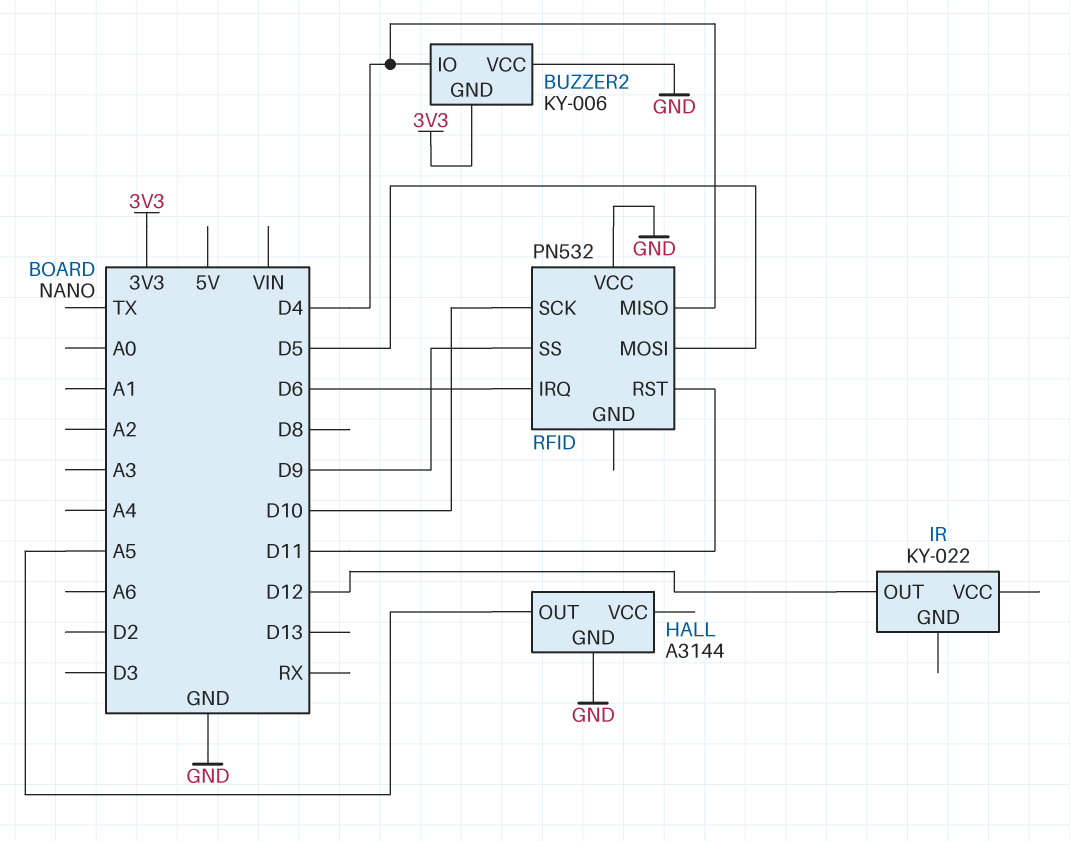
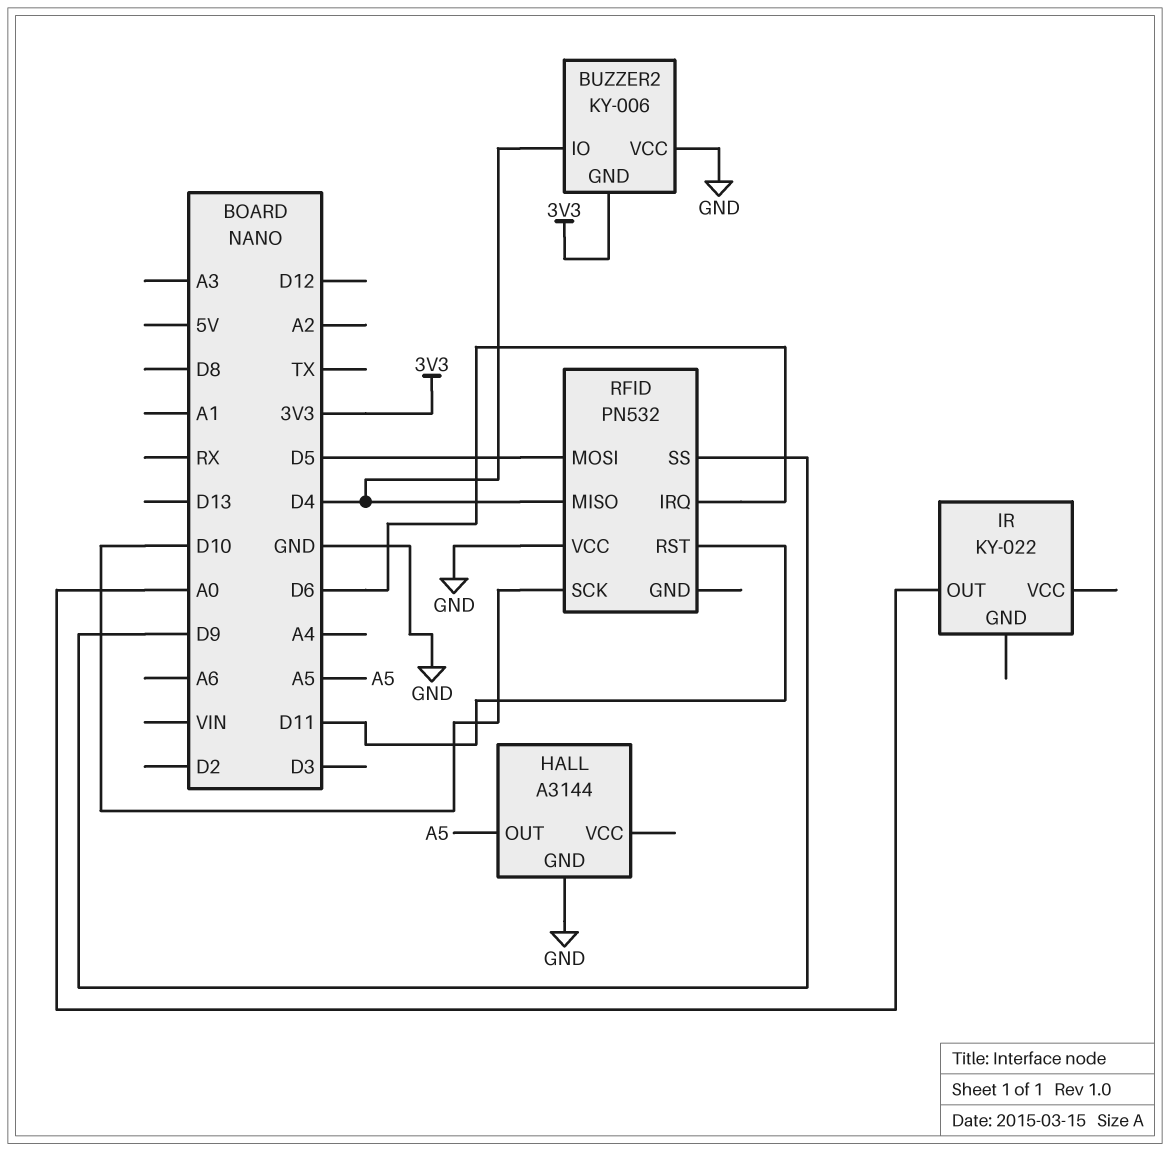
IR pin OUT: D12 -> A0

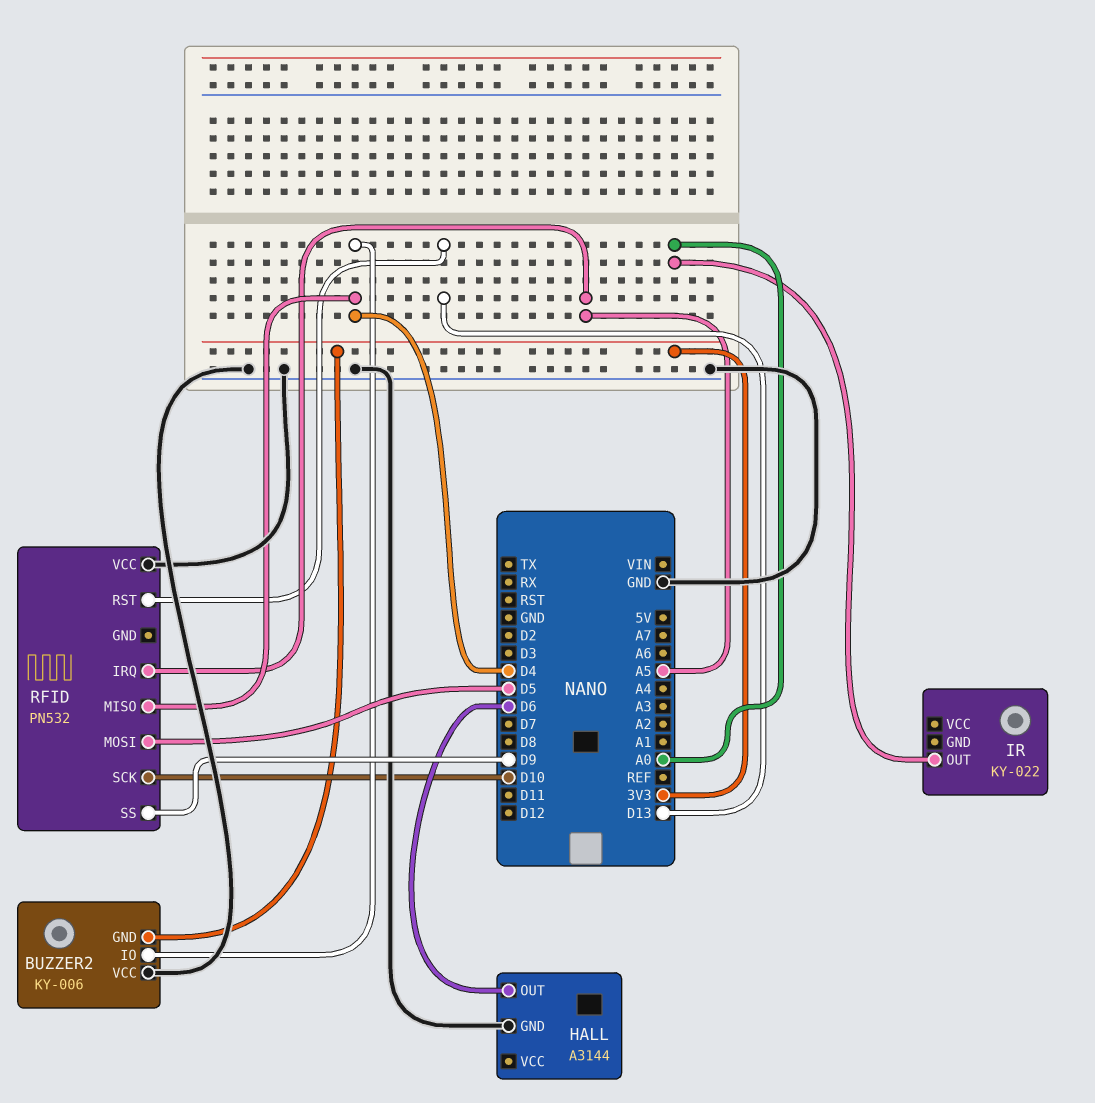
HALL pin OUT: A5 -> D6
RFID pin IRQ: D6 -> A5
RFID pin RST: D11 -> D13

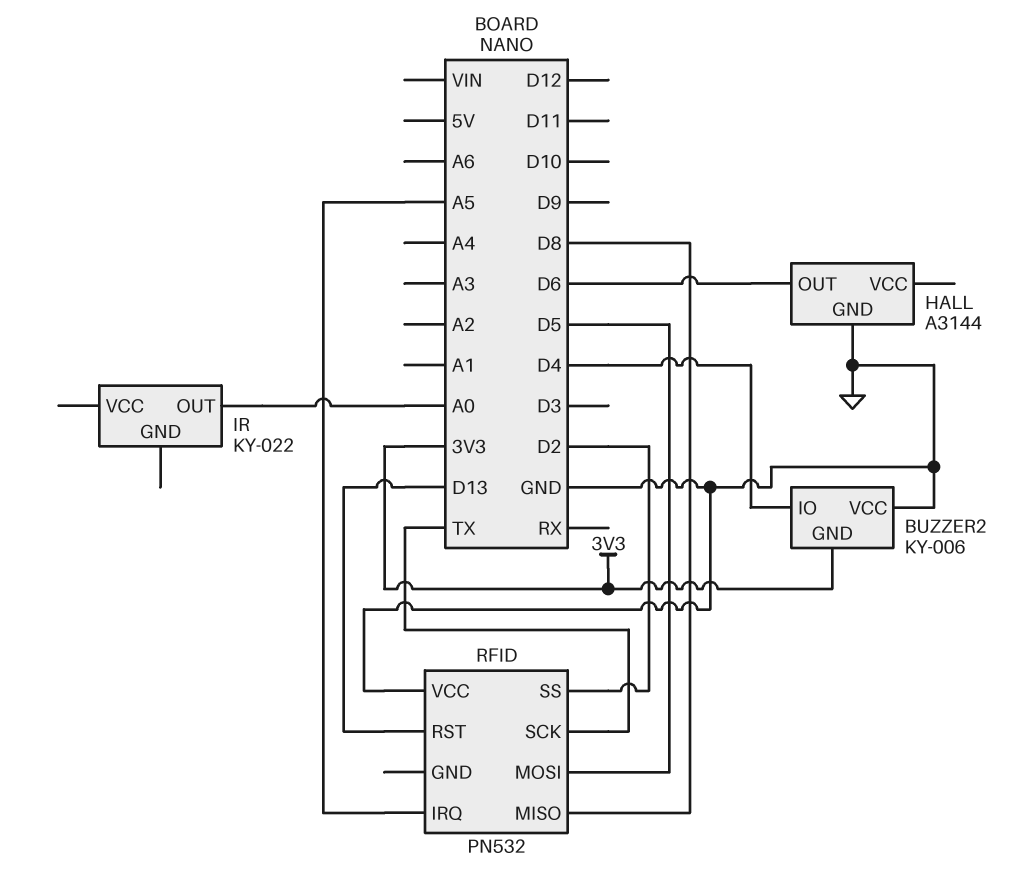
RFID pin MISO: D4 -> D8
RFID pin SCK: D10 -> TX
RFID pin SS: D9 -> D2

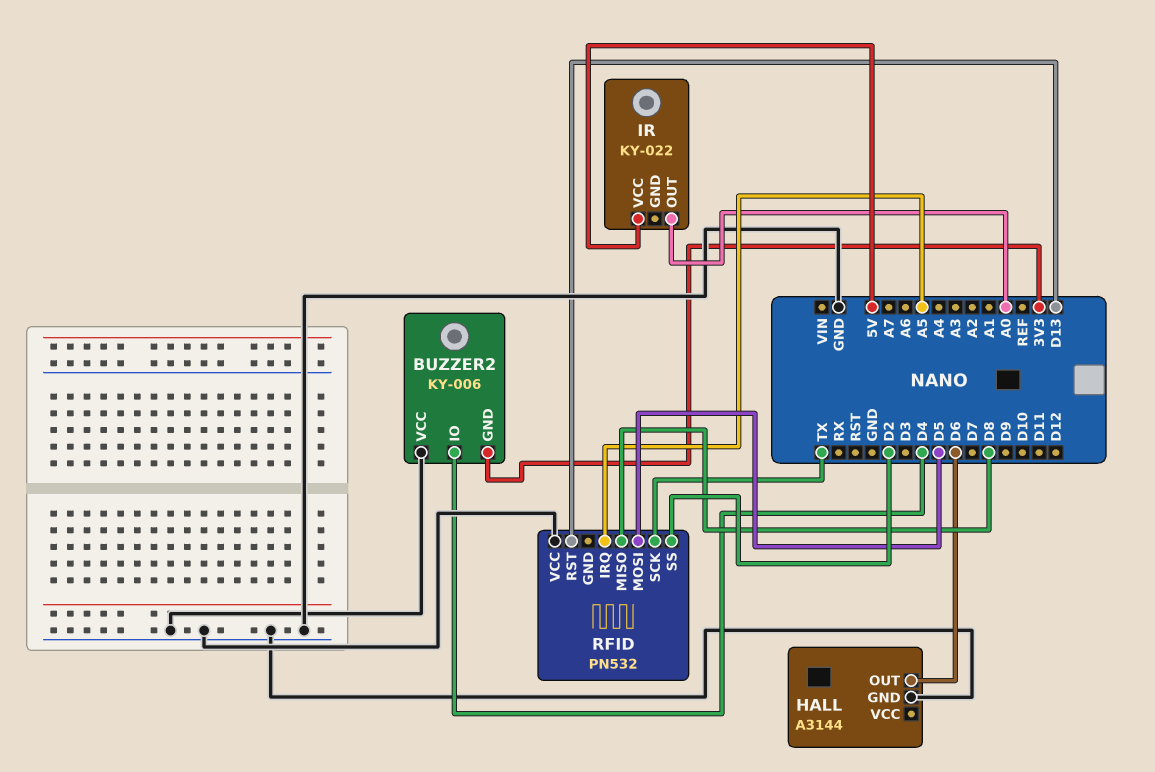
IR pin VCC: none -> 5V

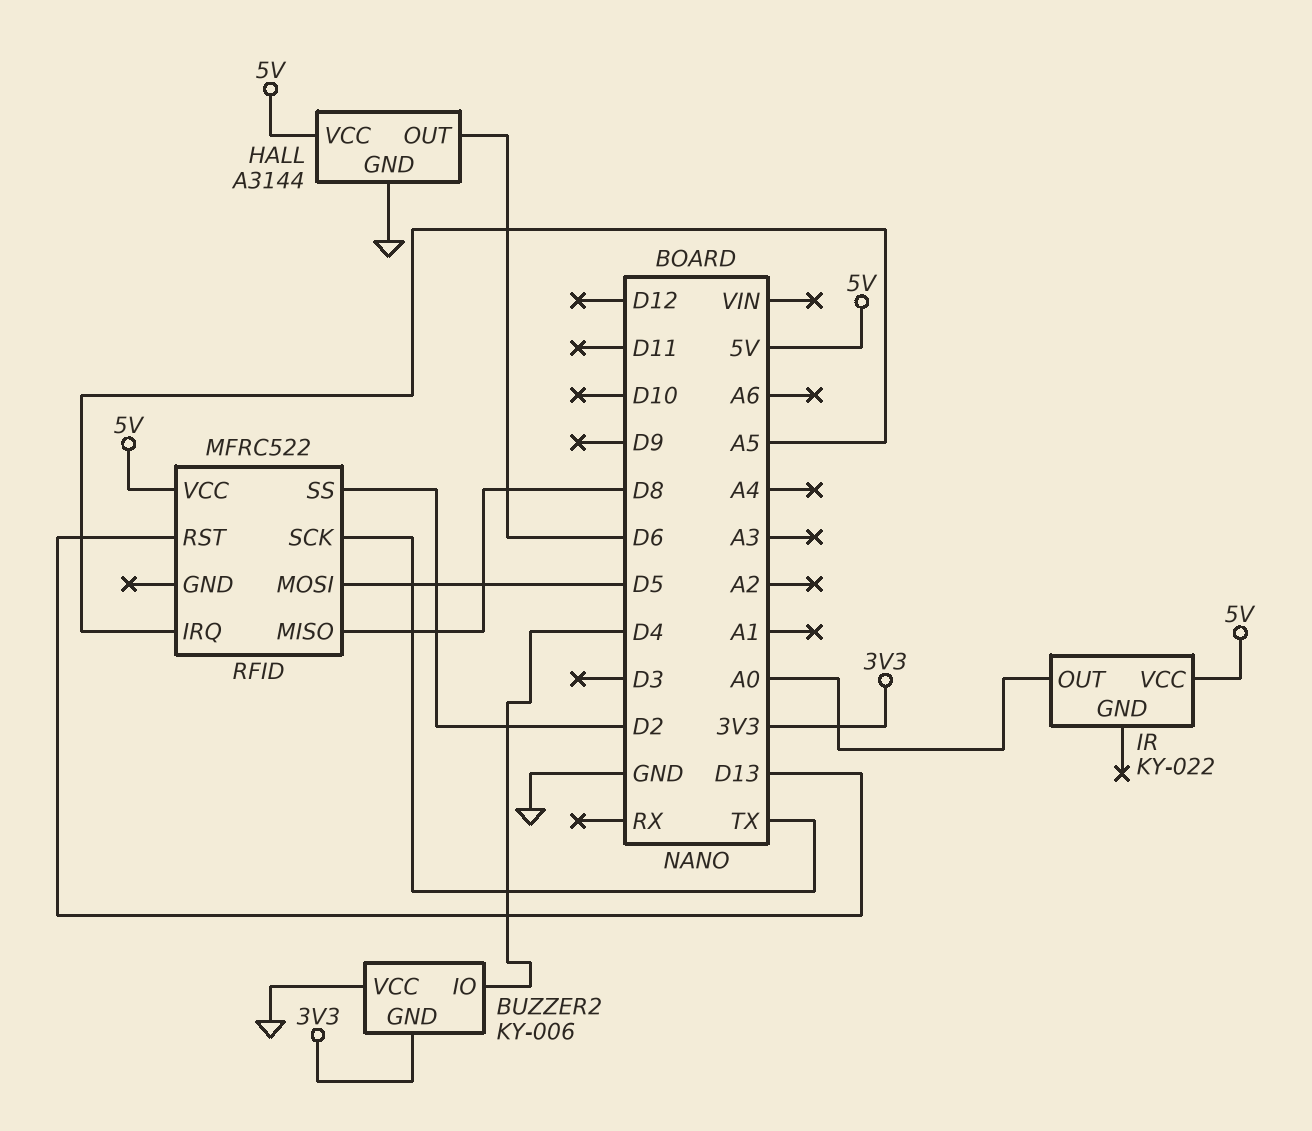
HALL pin VCC: none -> 5V
RFID: PN532 -> MFRC522
RFID pin VCC: GND -> 5V

